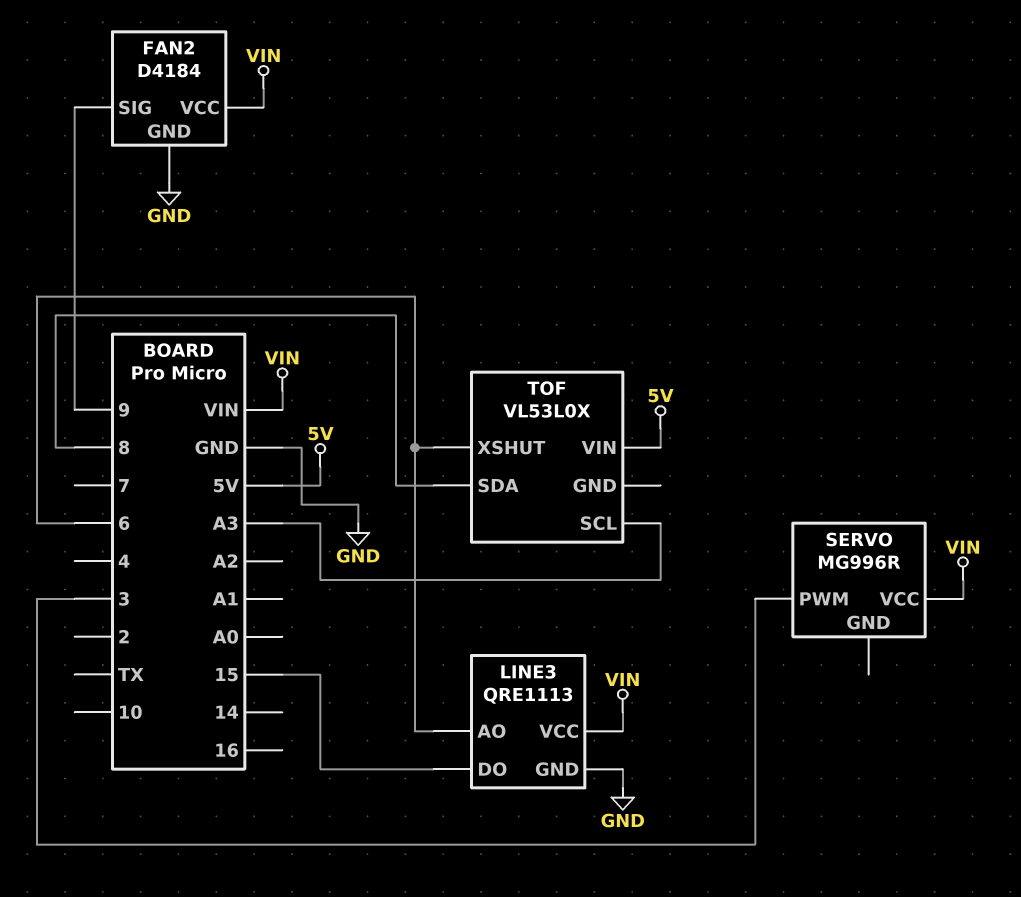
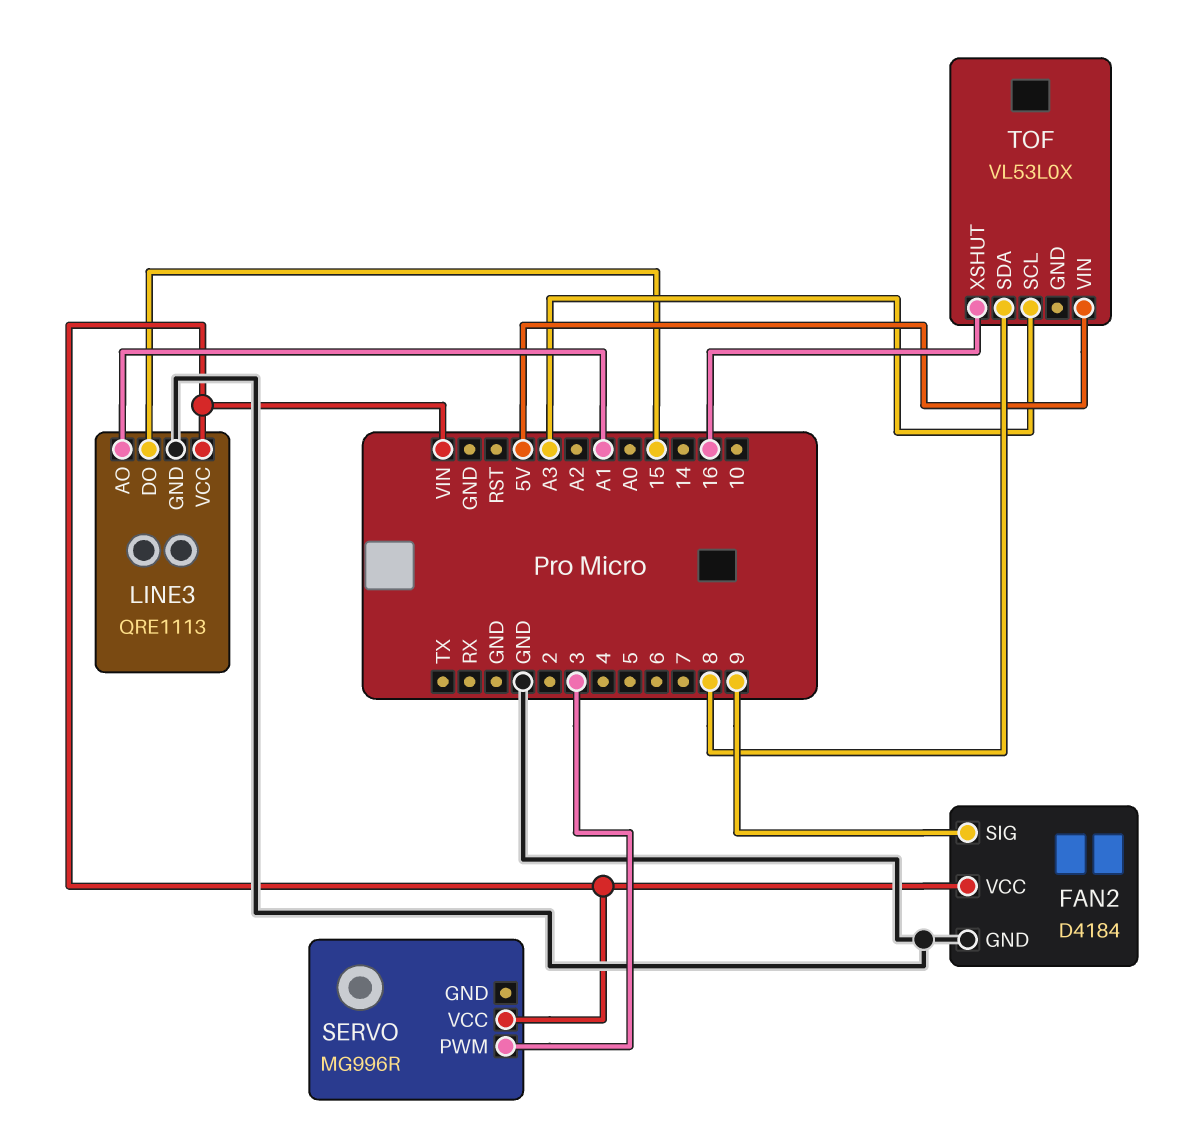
LINE3 pin AO: 6 -> A1
TOF pin XSHUT: 6 -> 16

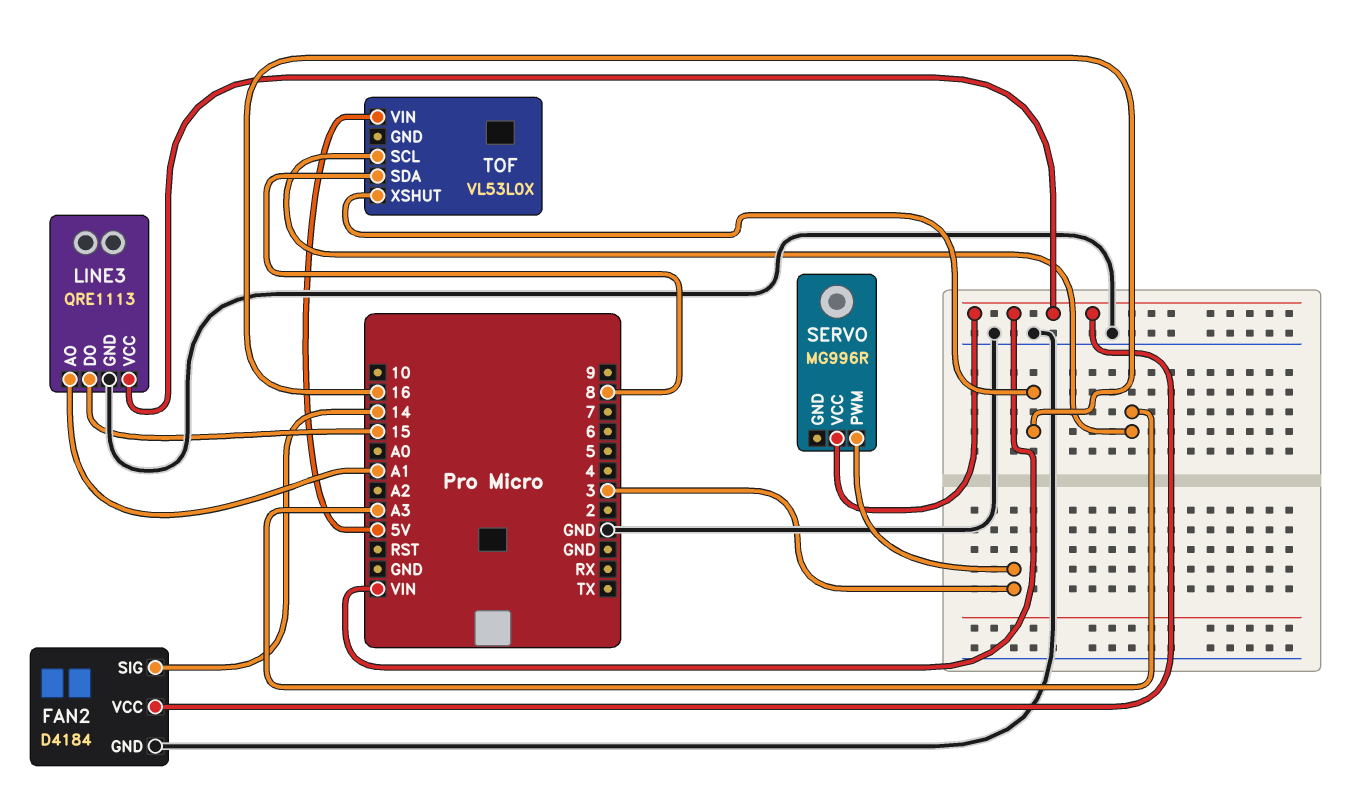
FAN2 pin SIG: 9 -> 14

